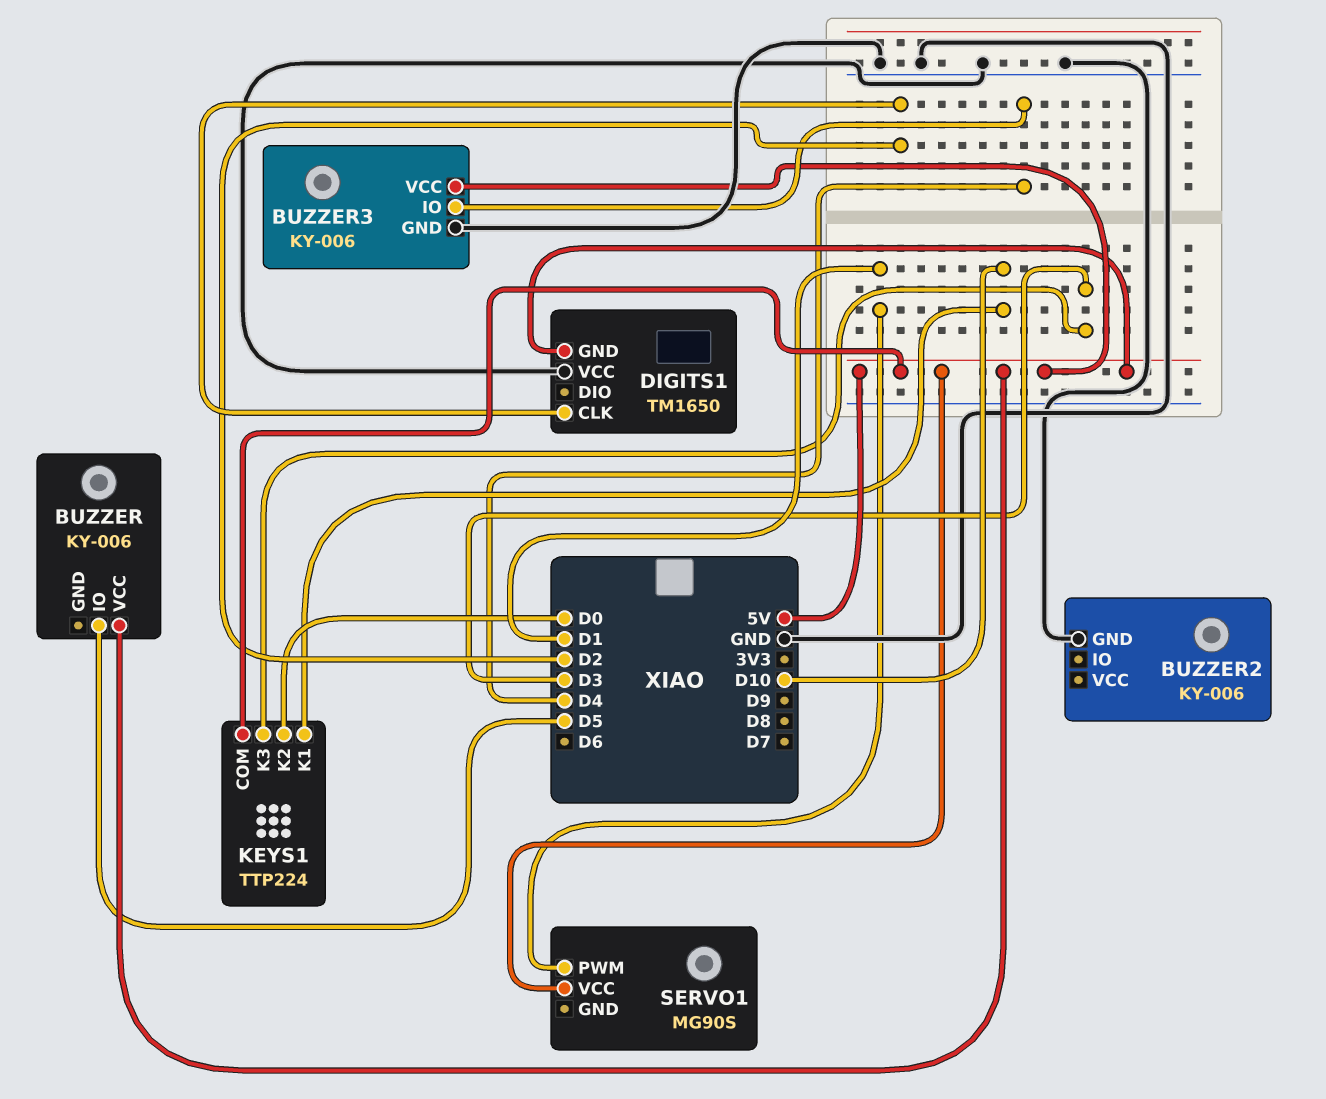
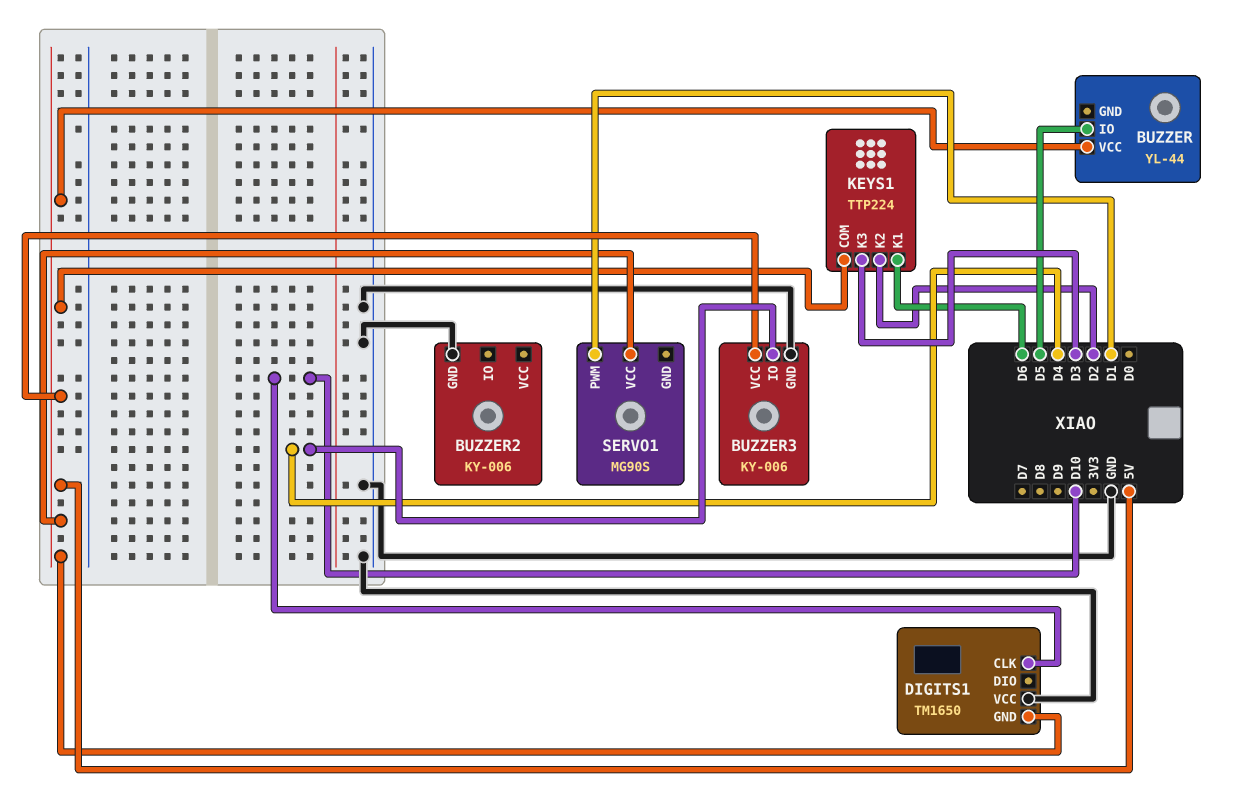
BUZZER: KY-006 -> YL-44
DIGITS1 pin CLK: D2 -> D10
KEYS1 pin K1: D10 -> D6
KEYS1 pin K2: D0 -> D2

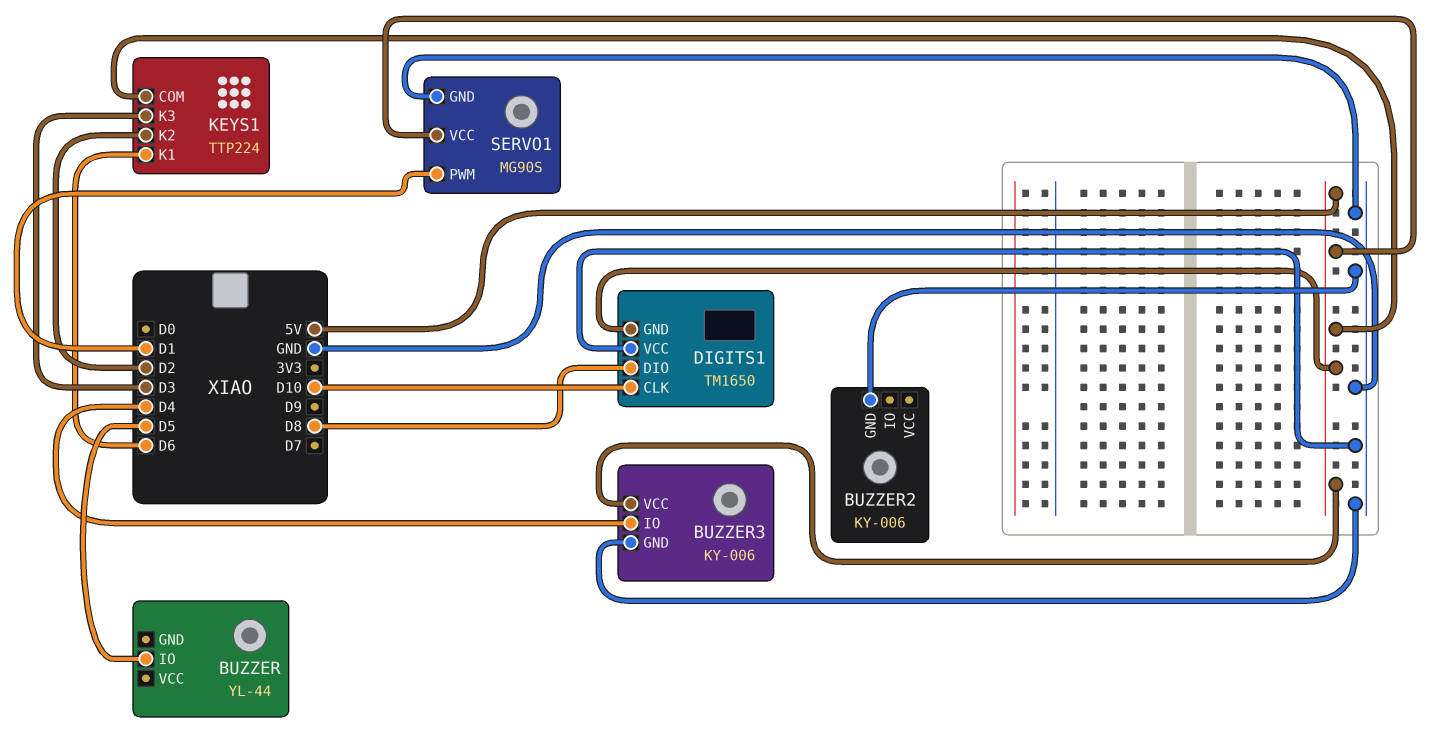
BUZZER pin VCC: 5V -> none
DIGITS1 pin DIO: none -> D8
SERVO1 pin GND: none -> GND

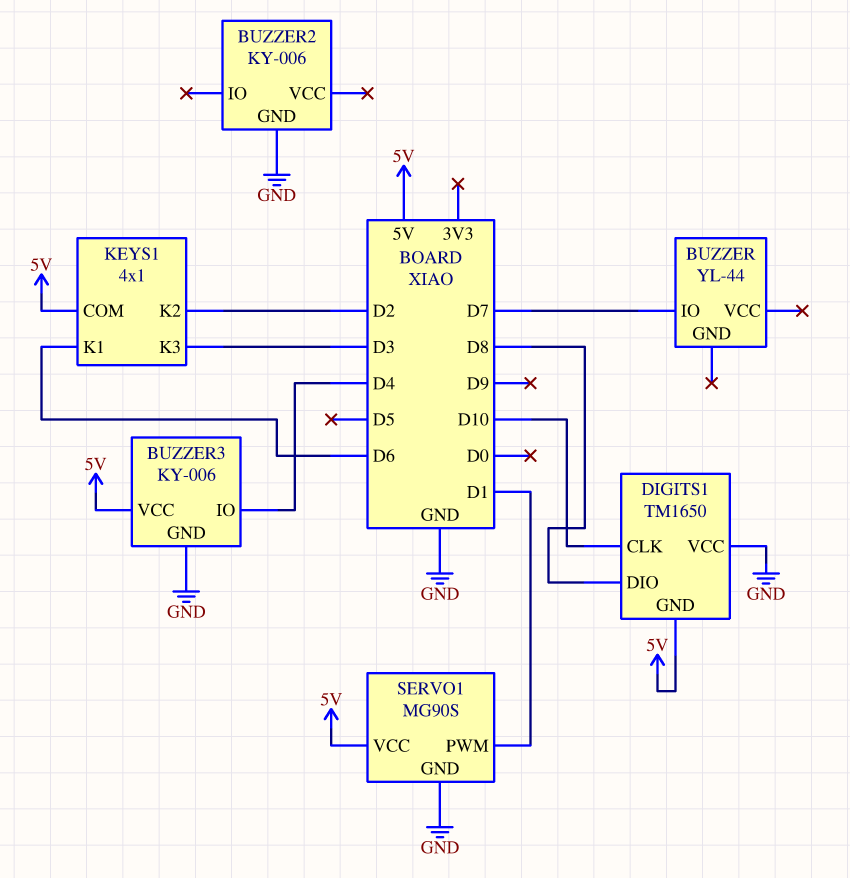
BUZZER pin IO: D5 -> D7
KEYS1: TTP224 -> 4x1

